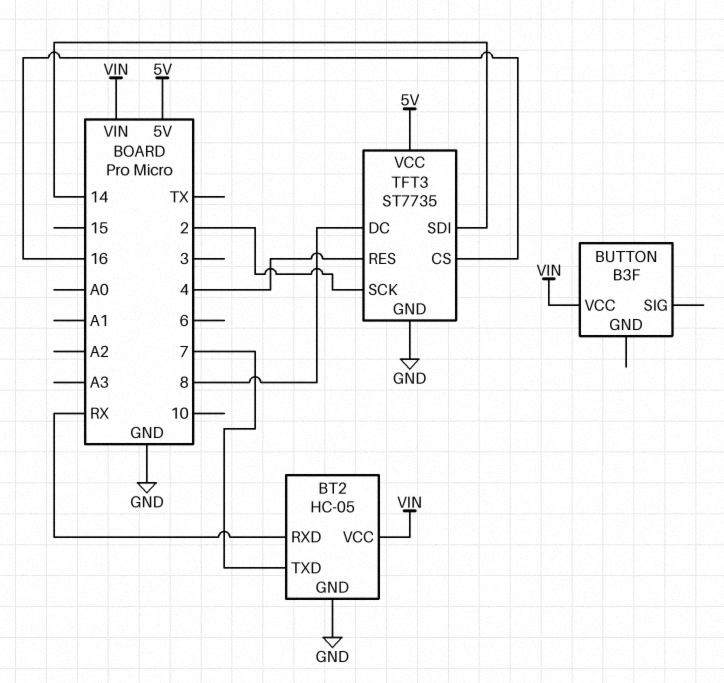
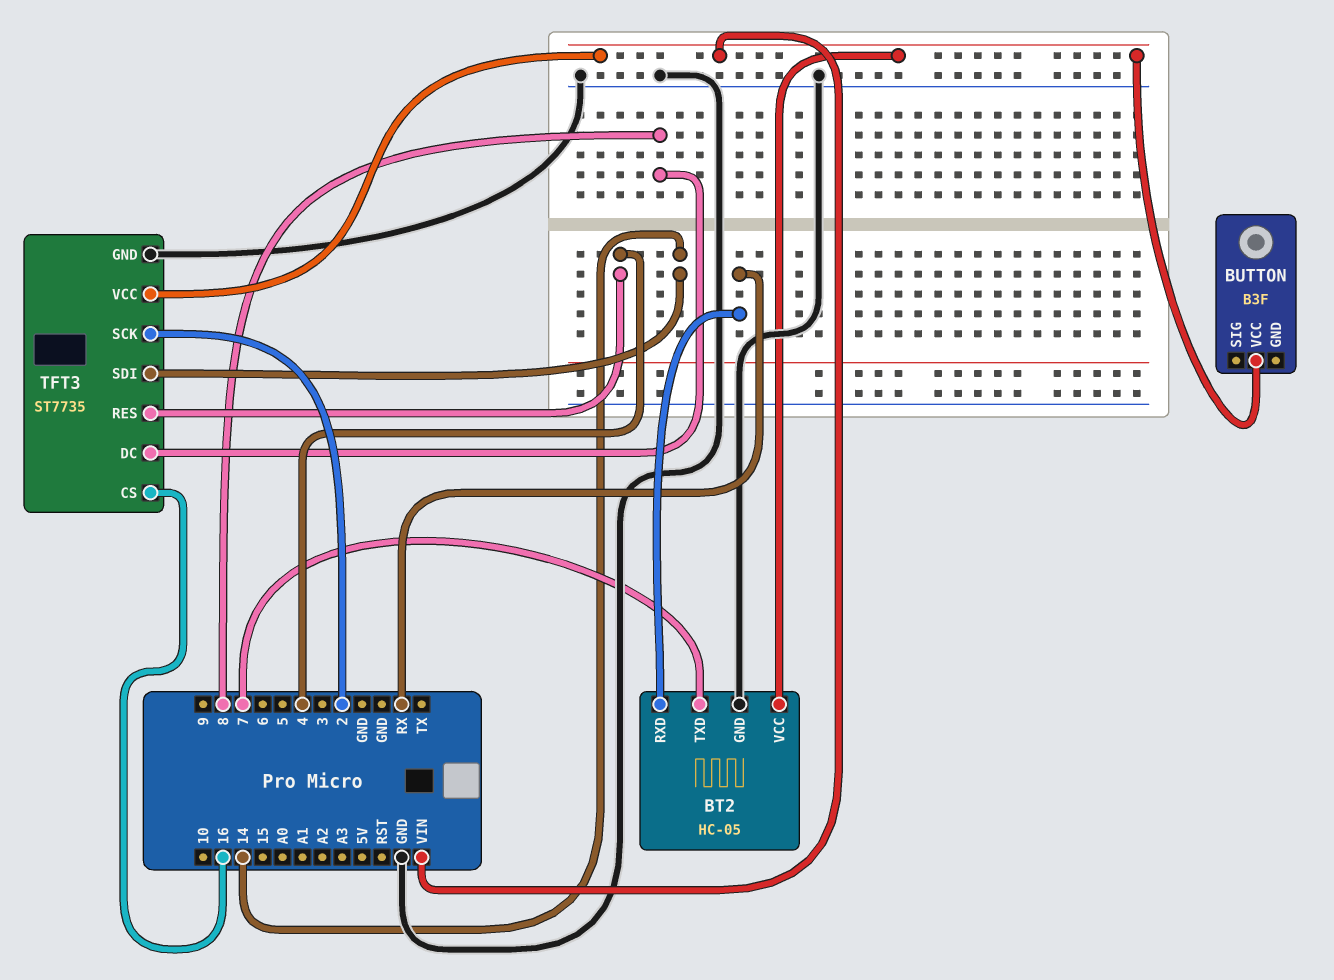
TFT3 pin VCC: 5V -> VIN

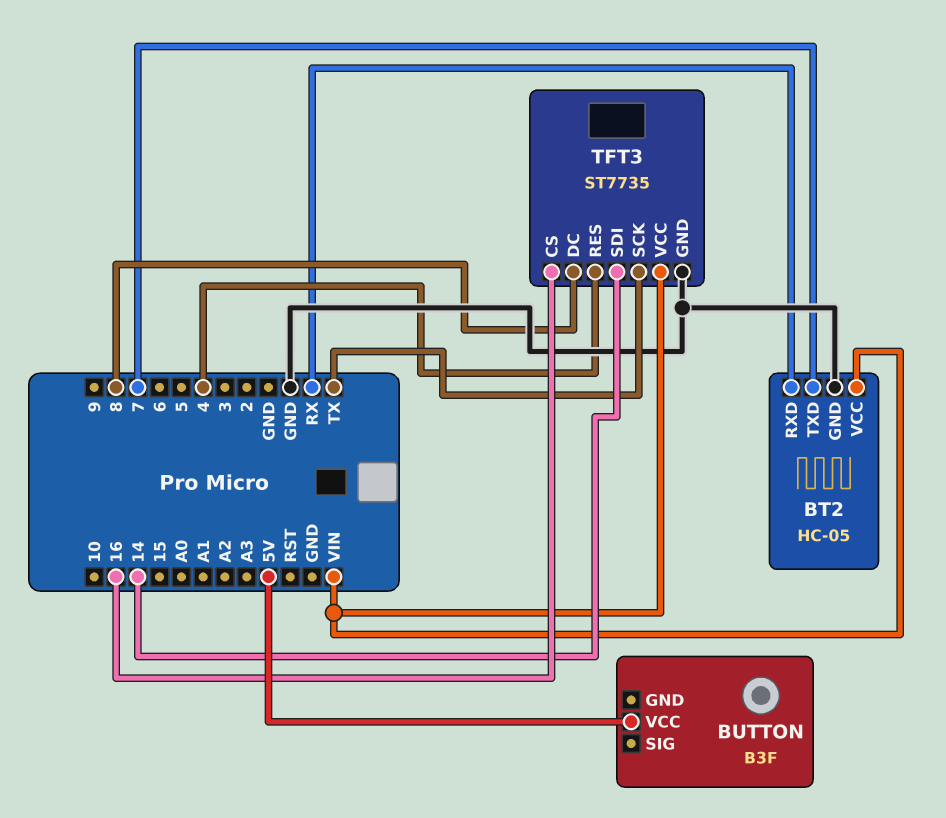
BUTTON pin VCC: VIN -> 5V
TFT3 pin SCK: 2 -> TX

